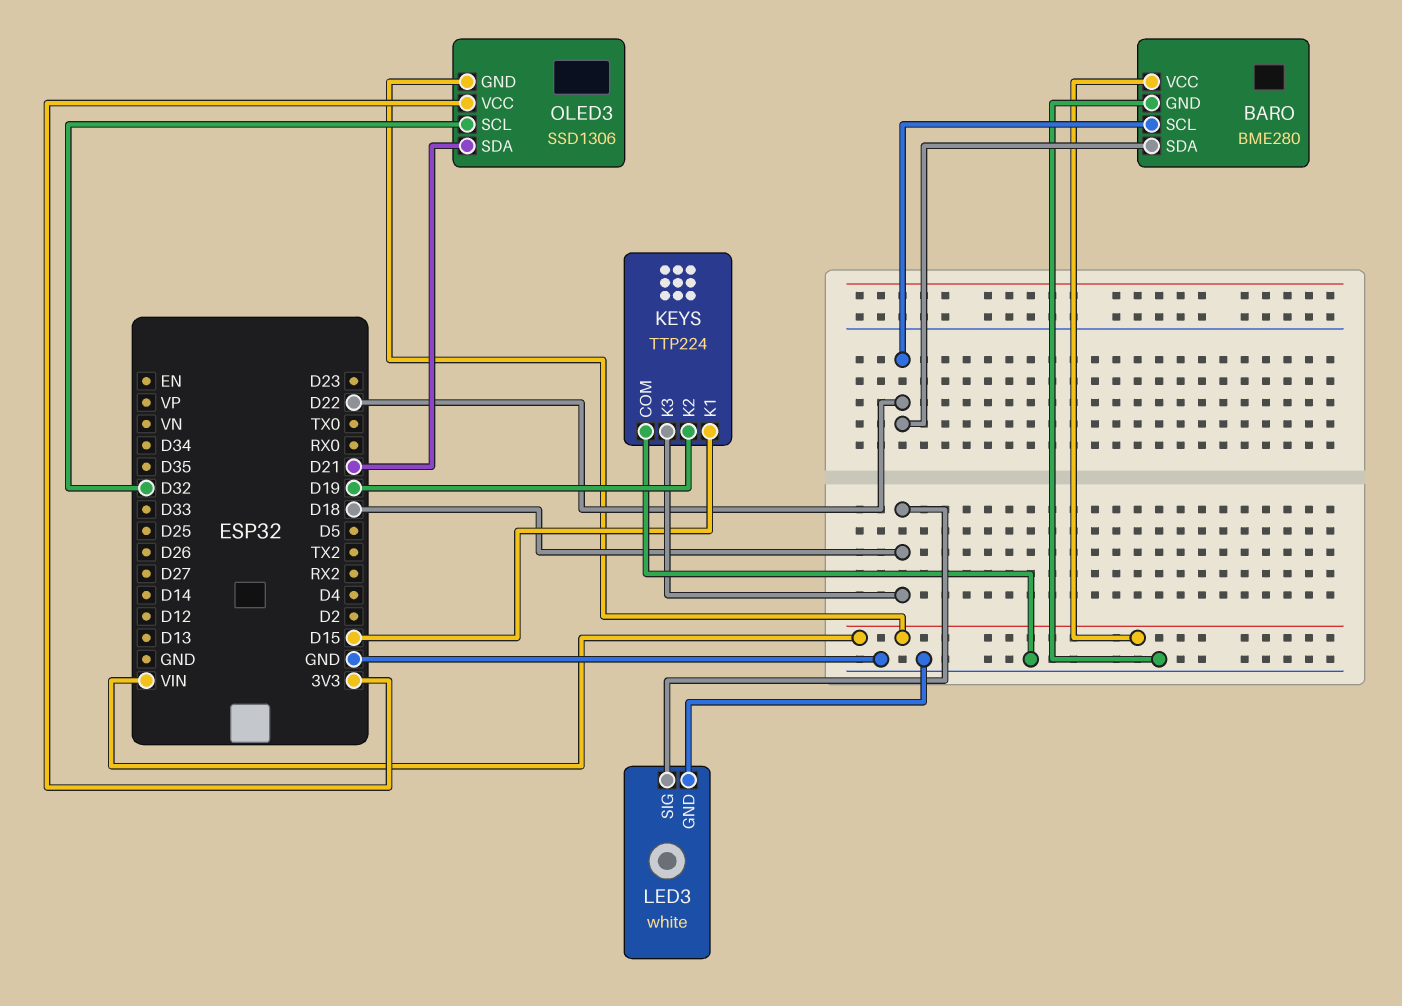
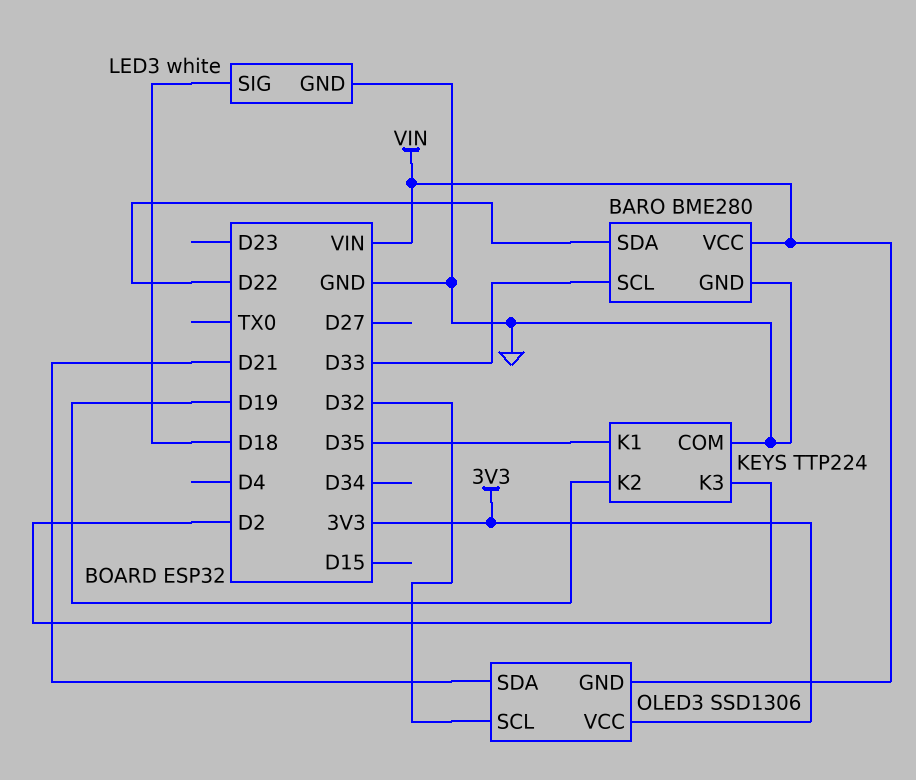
BARO pin SCL: D22 -> D33
KEYS pin K1: D15 -> D35
KEYS pin K3: D18 -> D2

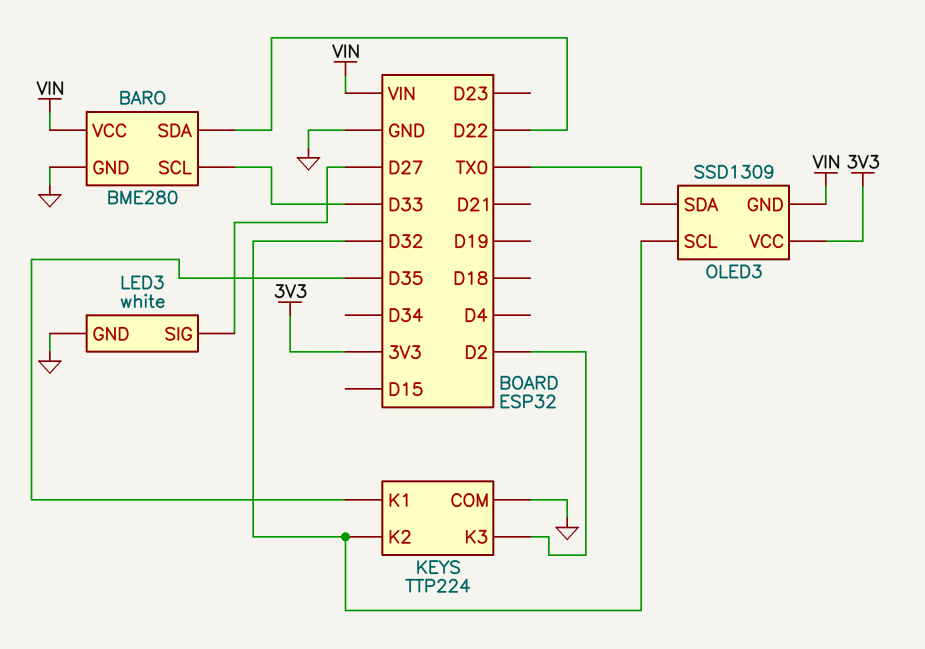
KEYS pin K2: D19 -> D32
LED3 pin SIG: D18 -> D27
OLED3: SSD1306 -> SSD1309
OLED3 pin SDA: D21 -> TX0

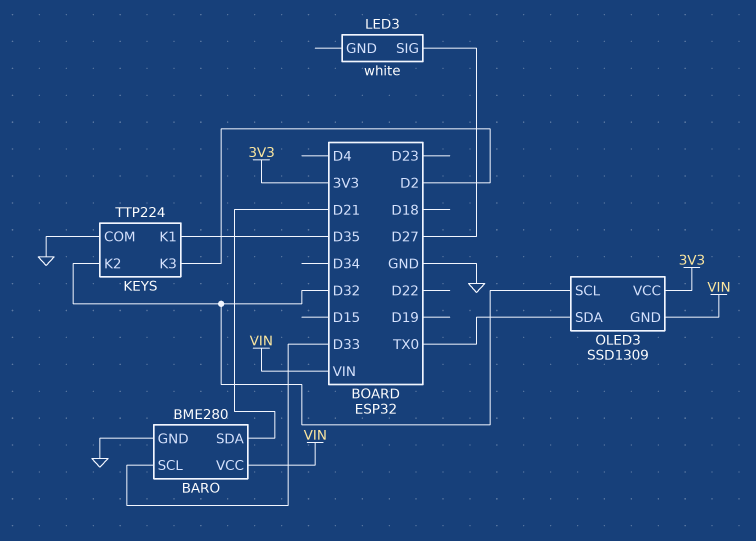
BARO pin SDA: D22 -> D21
LED3 pin GND: GND -> none

